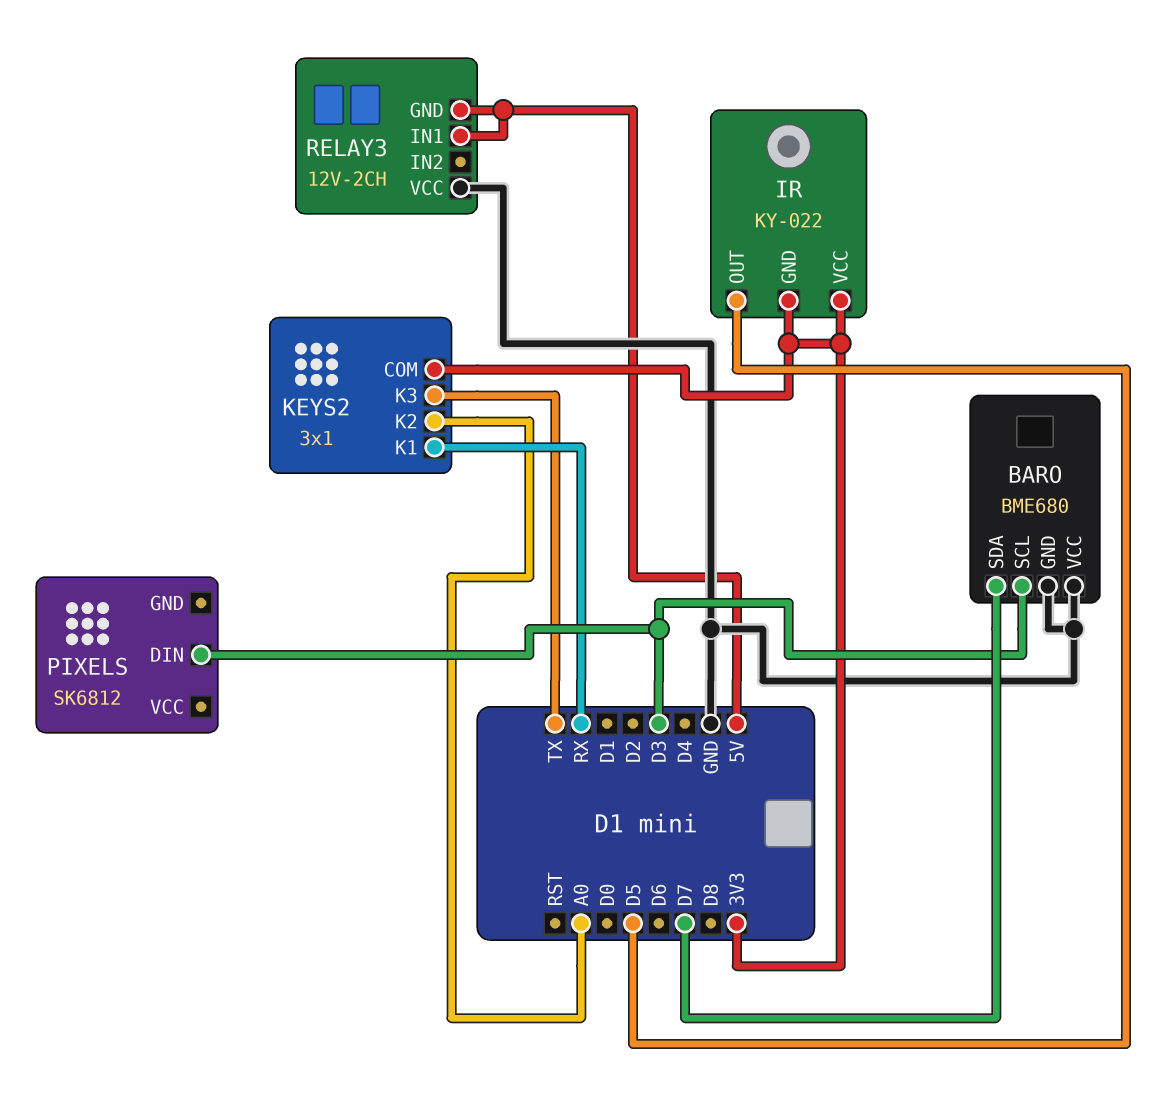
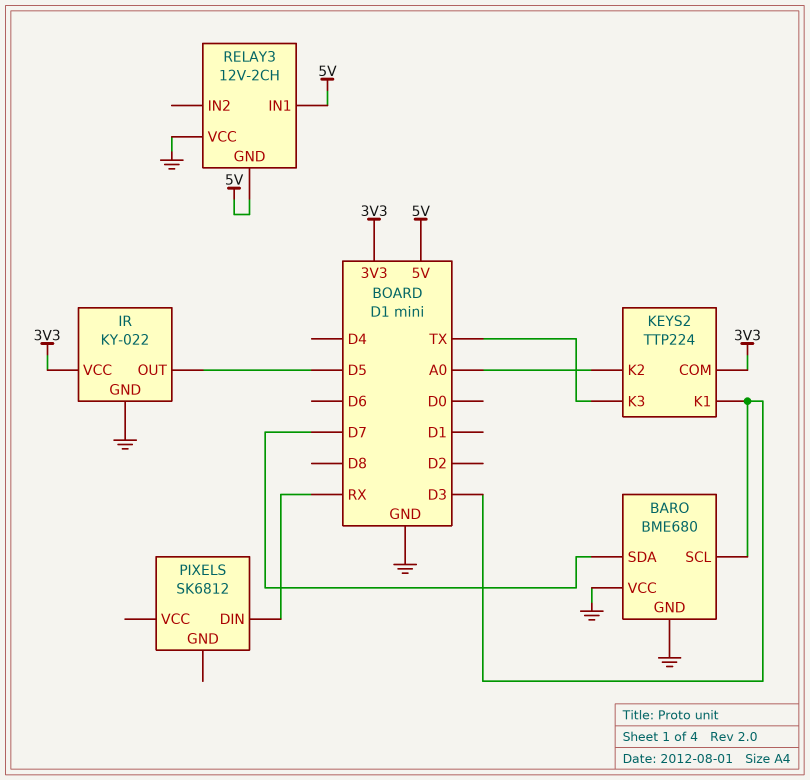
IR pin GND: 3V3 -> GND
KEYS2: 3x1 -> TTP224
KEYS2 pin K1: RX -> D3
PIXELS pin DIN: D3 -> RX

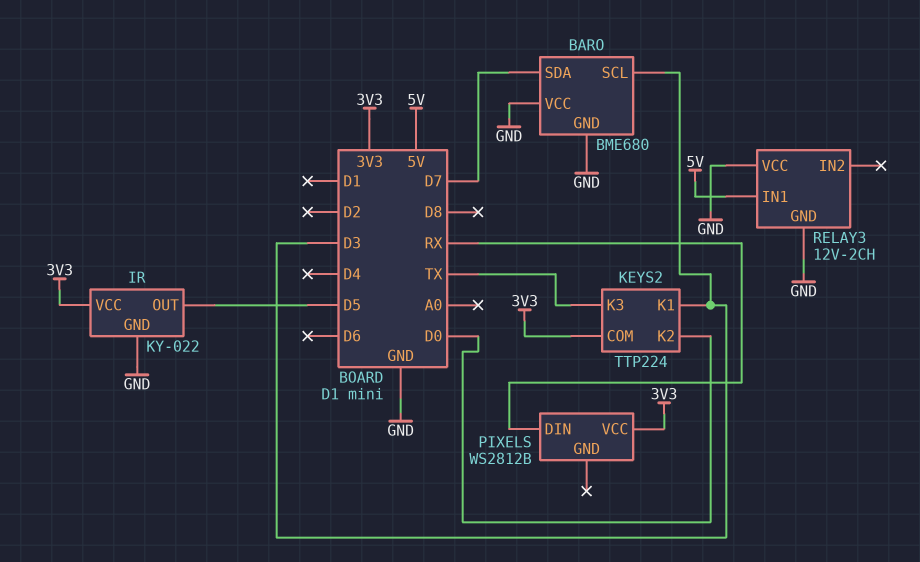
KEYS2 pin K2: A0 -> D0
PIXELS: SK6812 -> WS2812B
PIXELS pin VCC: none -> 3V3
RELAY3 pin GND: 5V -> GND

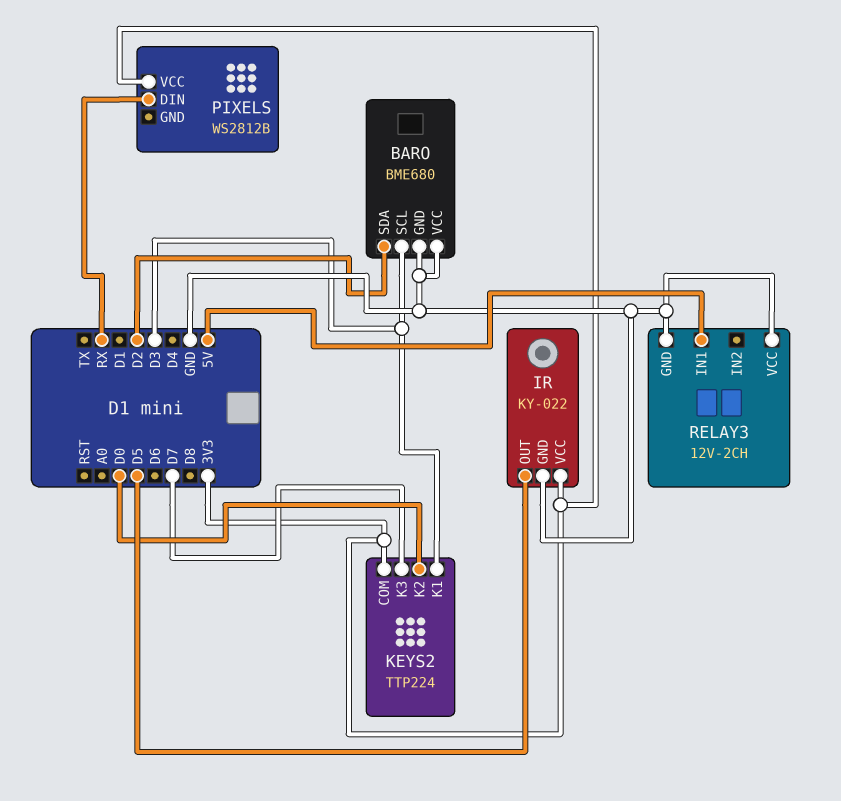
BARO pin SDA: D7 -> D2
KEYS2 pin K3: TX -> D7

